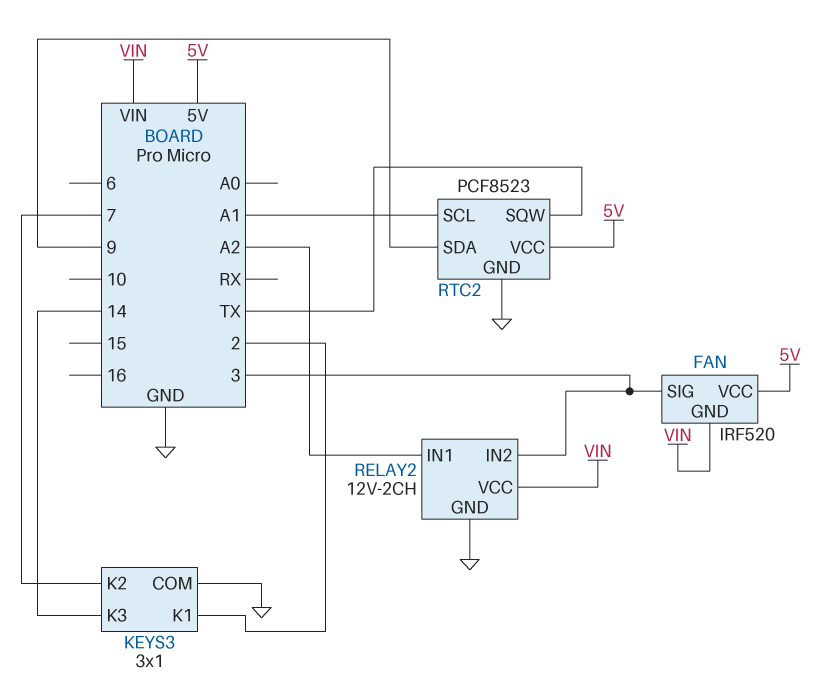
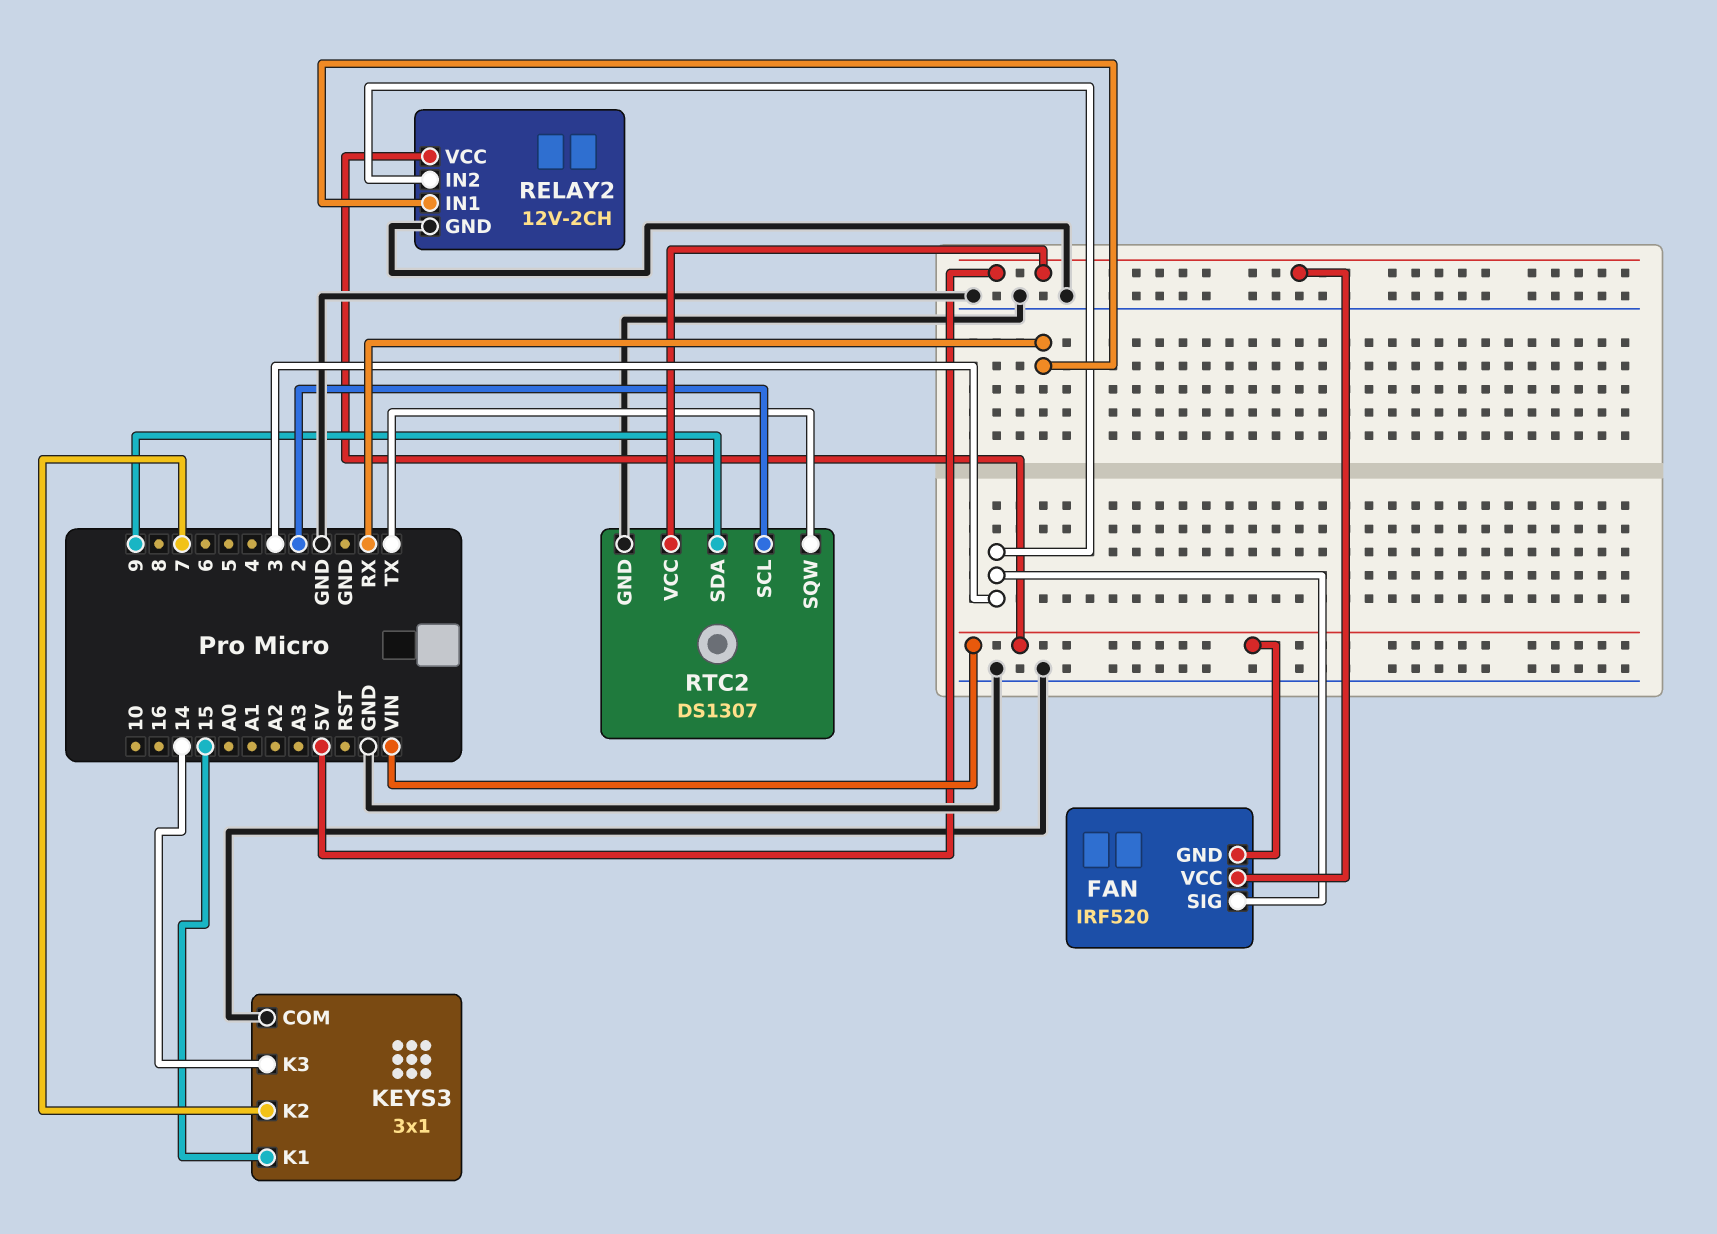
KEYS3 pin K1: 2 -> 15
RELAY2 pin IN1: A2 -> RX
RTC2: PCF8523 -> DS1307
RTC2 pin SCL: A1 -> 2

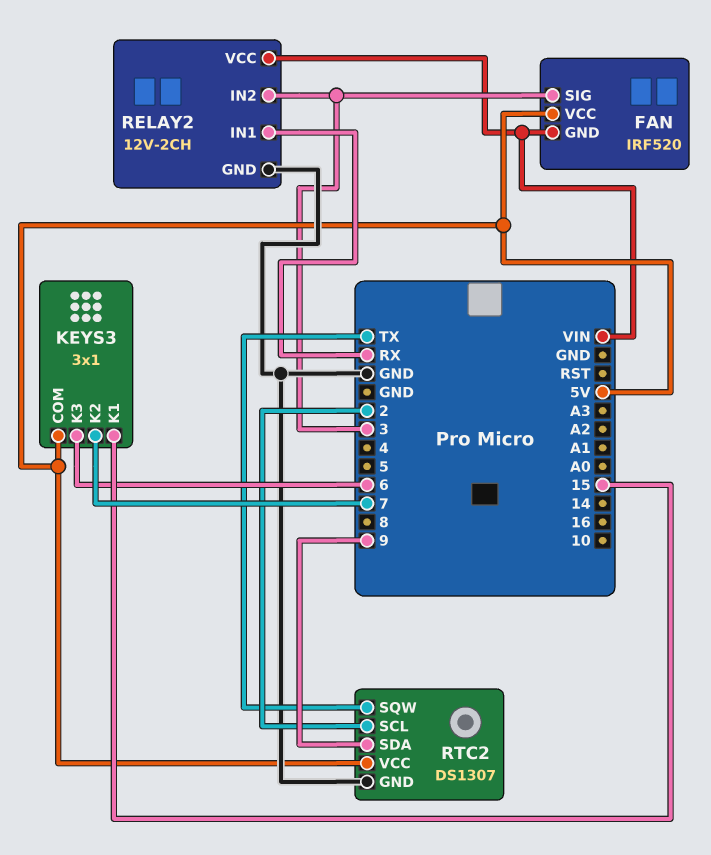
KEYS3 pin COM: GND -> 5V
KEYS3 pin K3: 14 -> 6

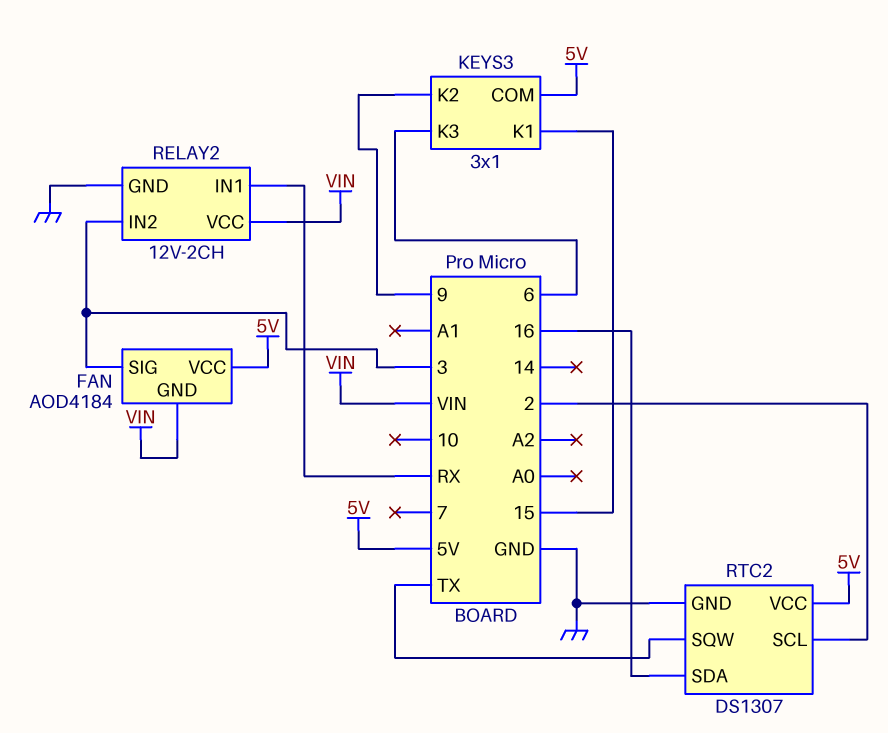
FAN: IRF520 -> AOD4184
KEYS3 pin K2: 7 -> 9
RTC2 pin SDA: 9 -> 16

